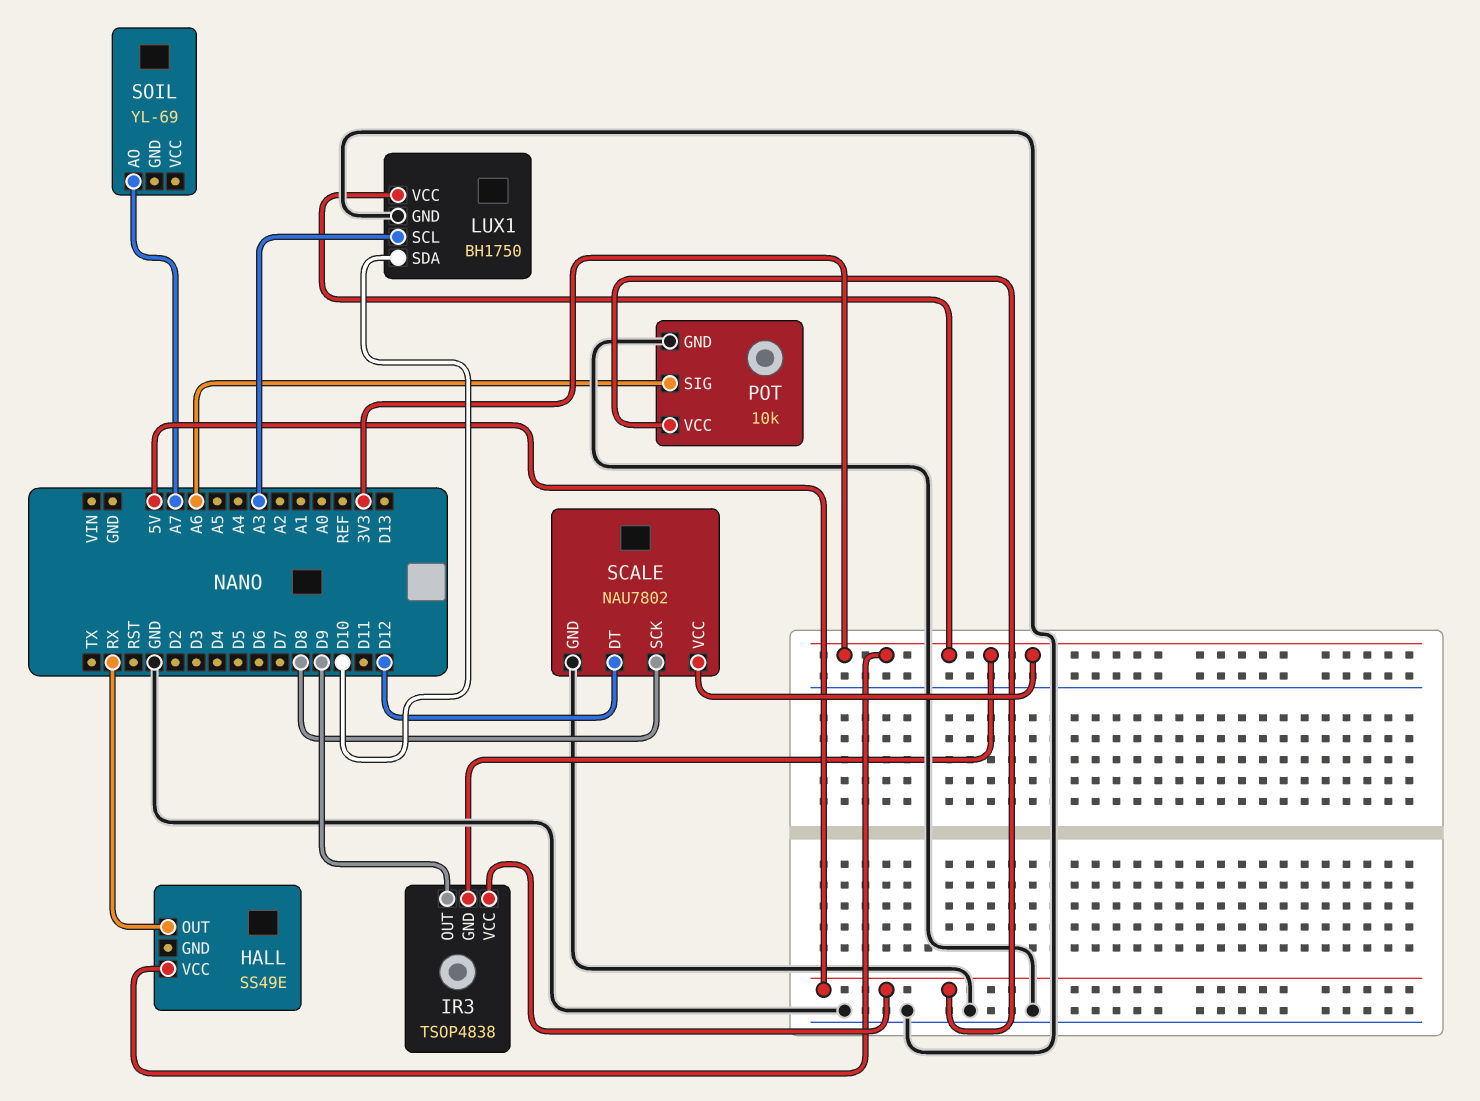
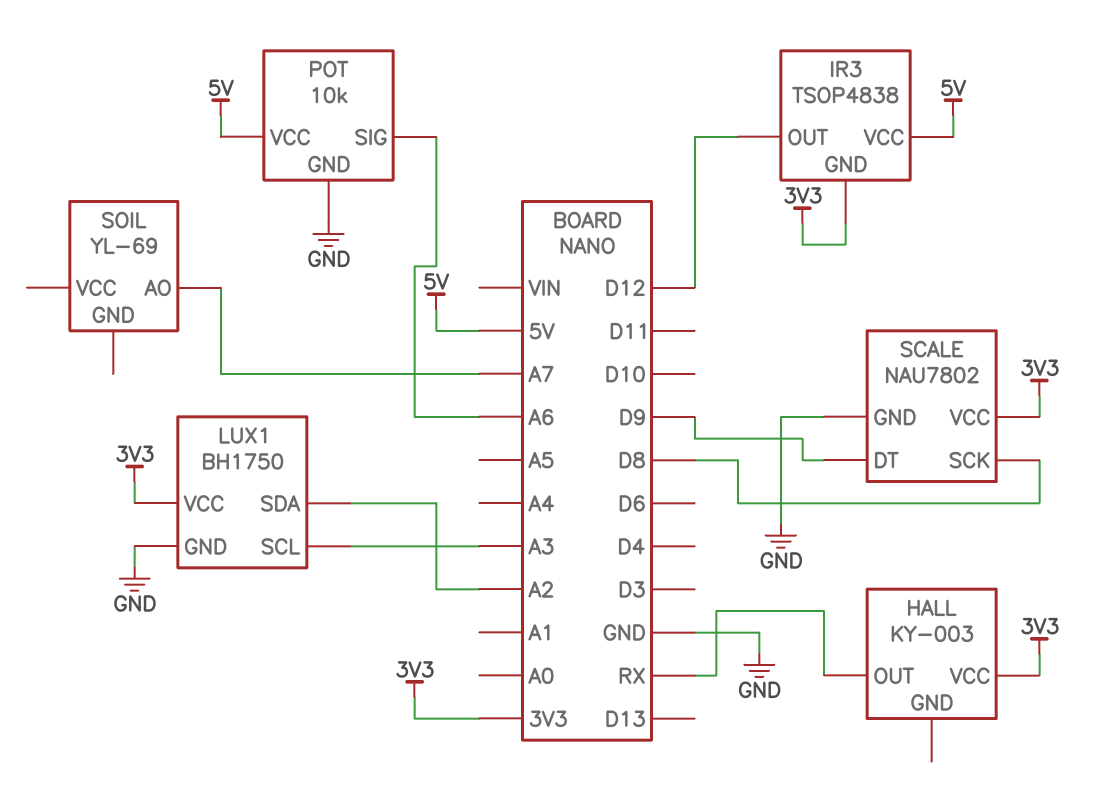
HALL: SS49E -> KY-003
IR3 pin OUT: D9 -> D12
LUX1 pin SDA: D10 -> A2
SCALE pin DT: D12 -> D9

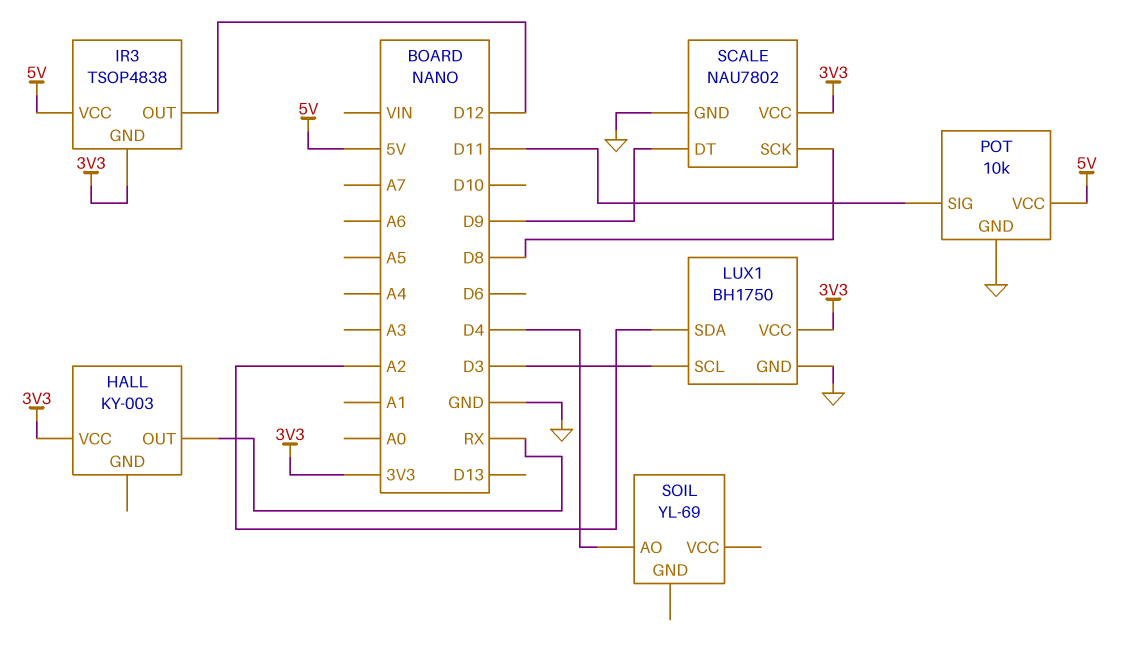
LUX1 pin SCL: A3 -> D3
POT pin SIG: A6 -> D11
SOIL pin AO: A7 -> D4

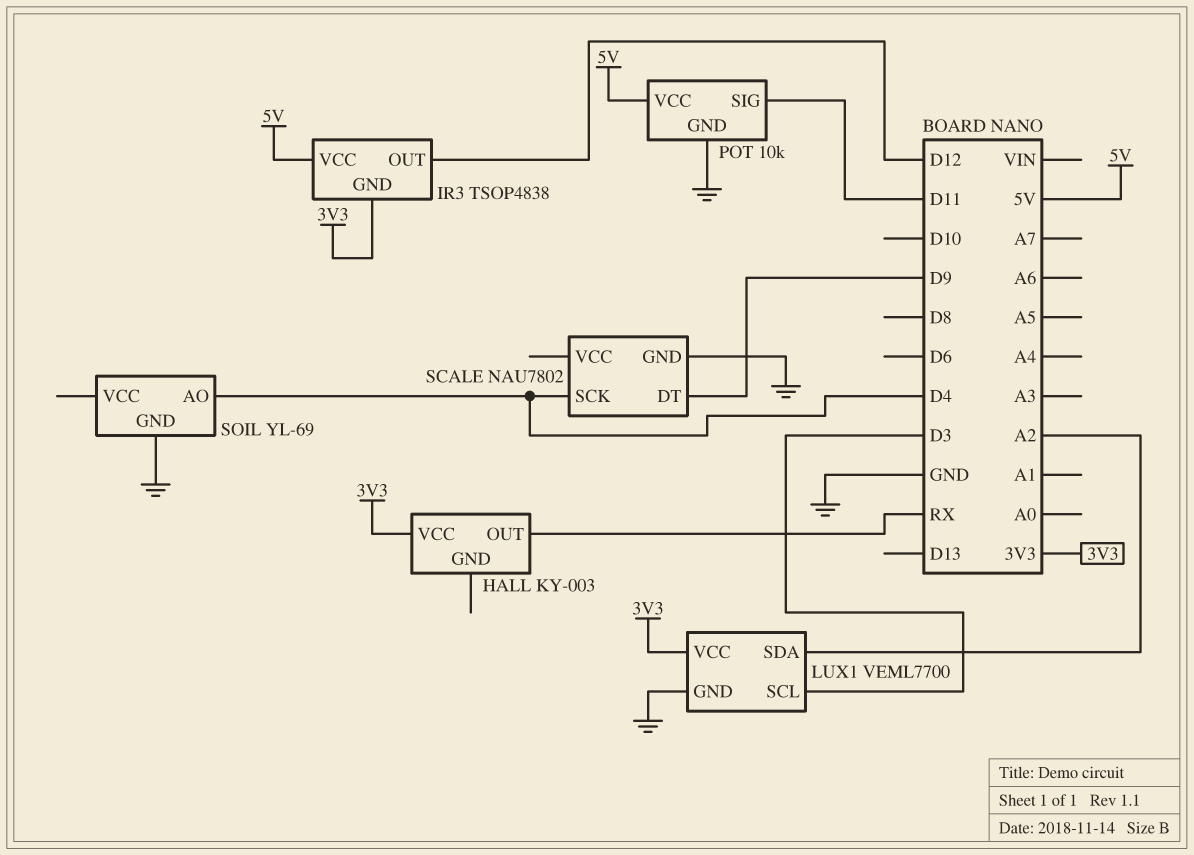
LUX1: BH1750 -> VEML7700
SCALE pin SCK: D8 -> D4
SCALE pin VCC: 3V3 -> none
SOIL pin GND: none -> GND

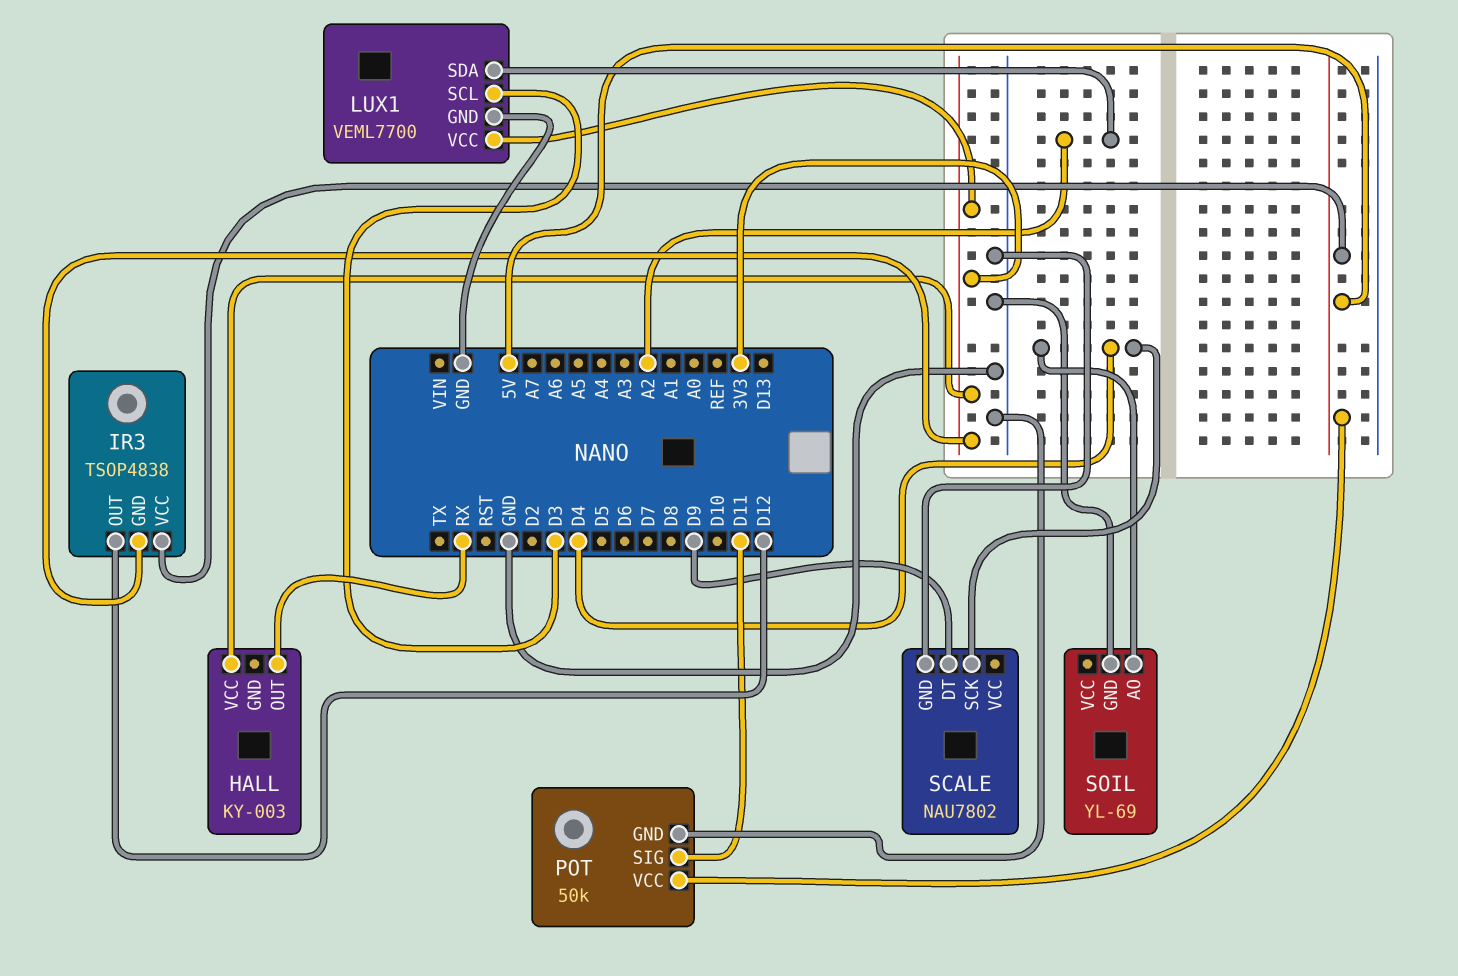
POT: 10k -> 50k

